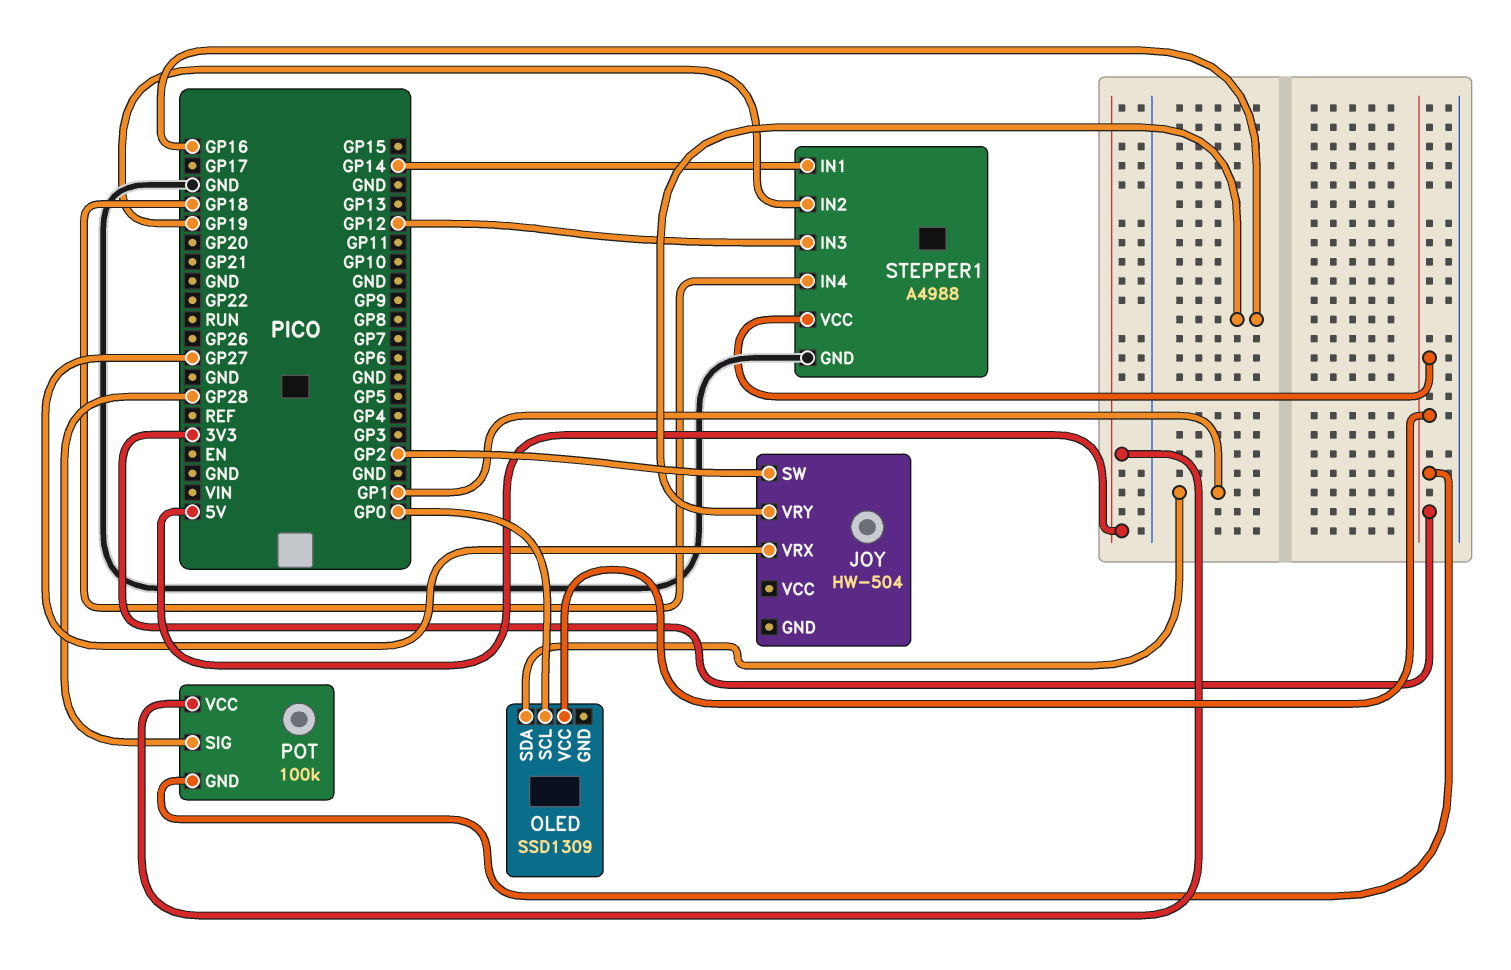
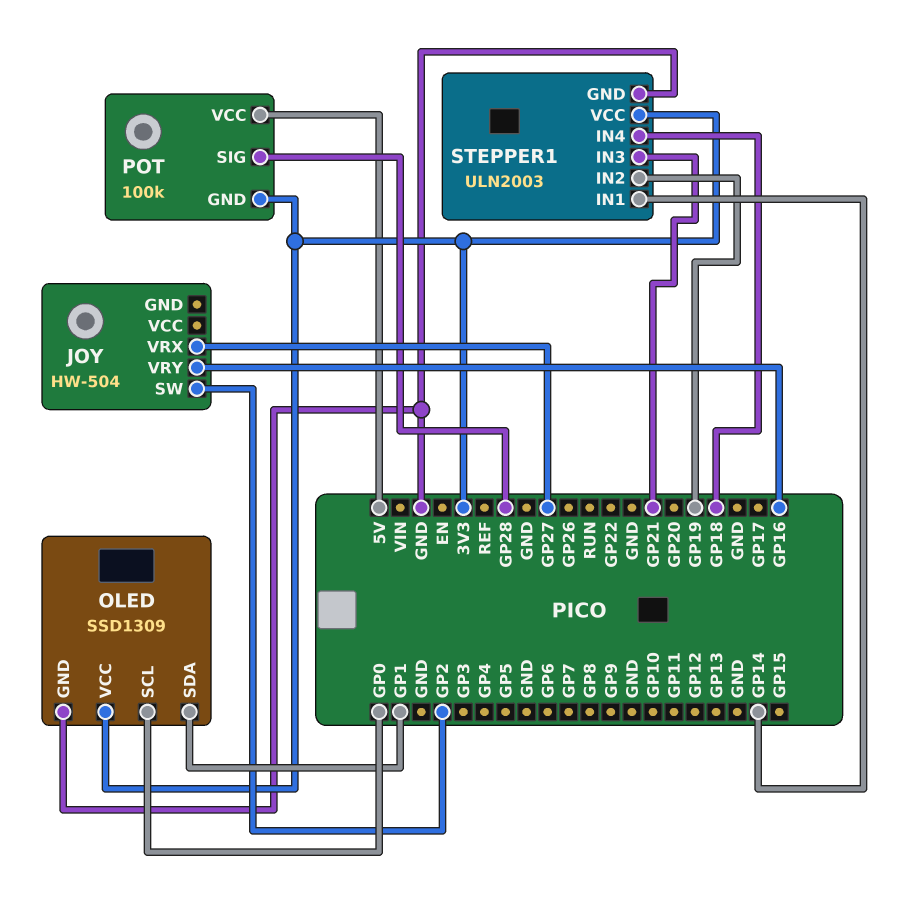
OLED pin GND: none -> GND
STEPPER1: A4988 -> ULN2003
STEPPER1 pin IN3: GP12 -> GP21

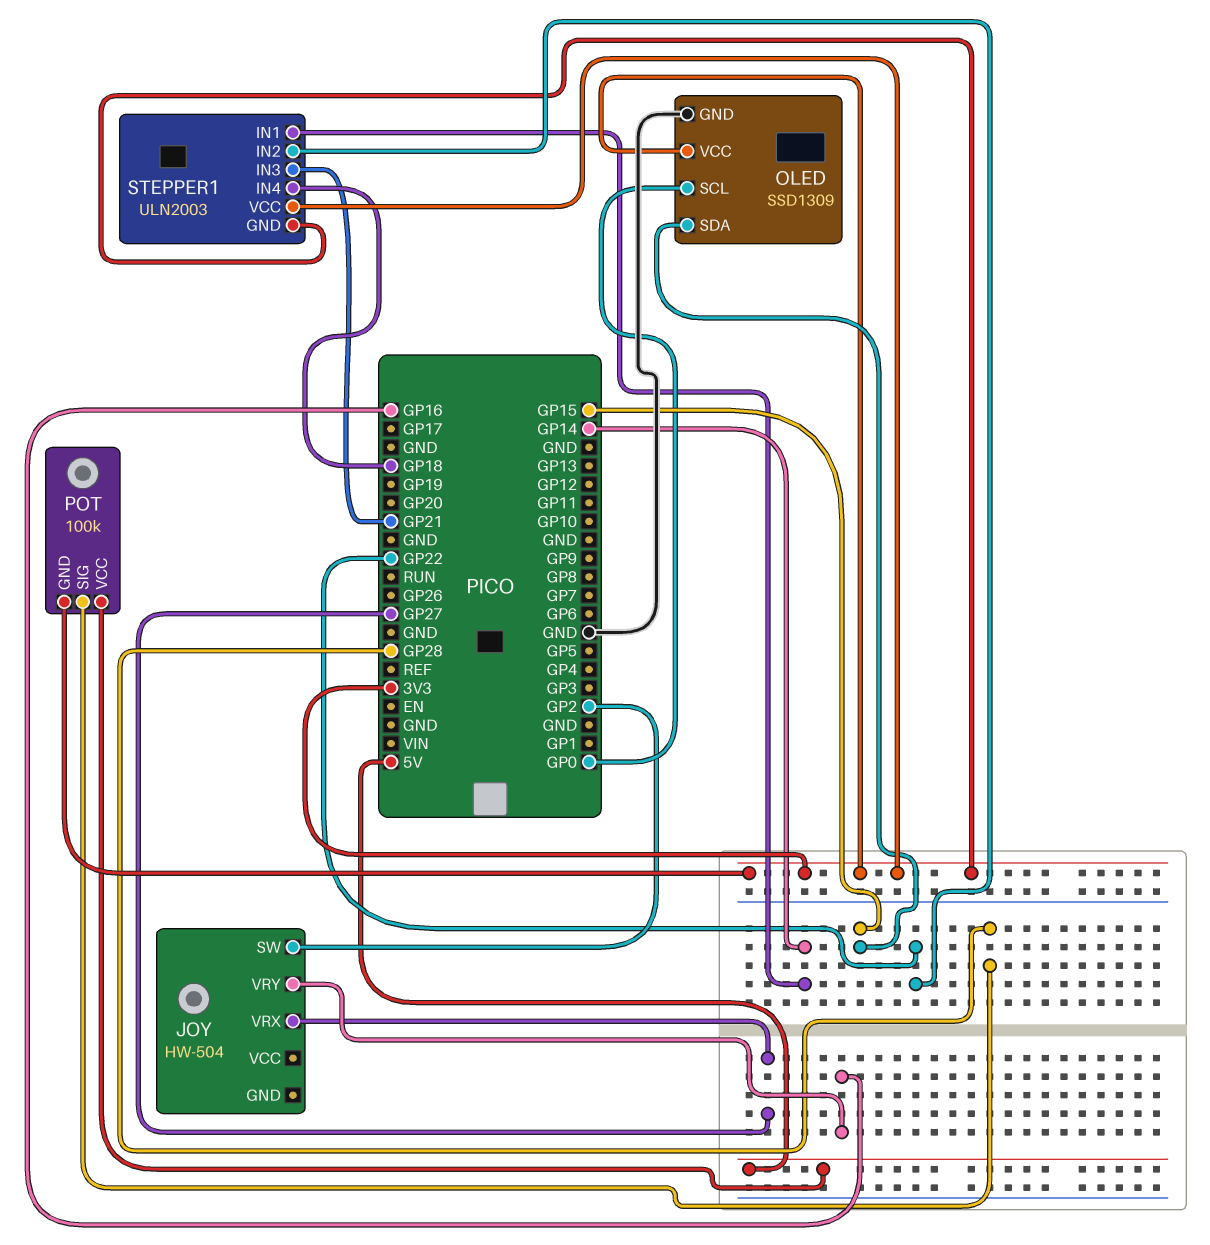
OLED pin SDA: GP1 -> GP15
STEPPER1 pin GND: GND -> 3V3
STEPPER1 pin IN2: GP19 -> GP22

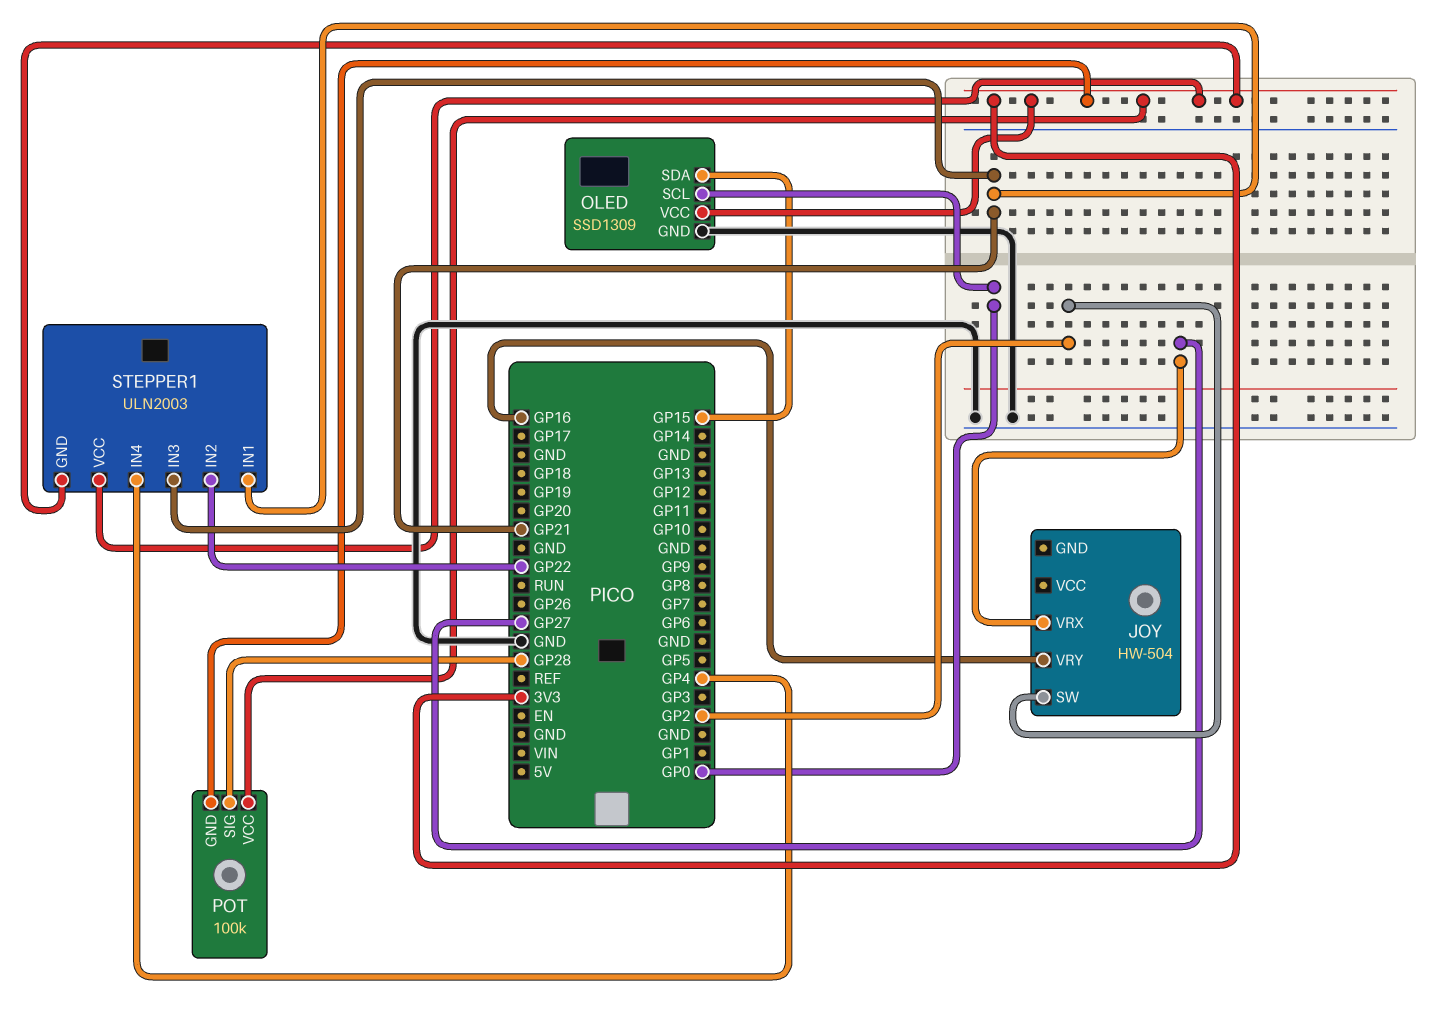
POT pin VCC: 5V -> 3V3
STEPPER1 pin IN1: GP14 -> GP21
STEPPER1 pin IN4: GP18 -> GP4

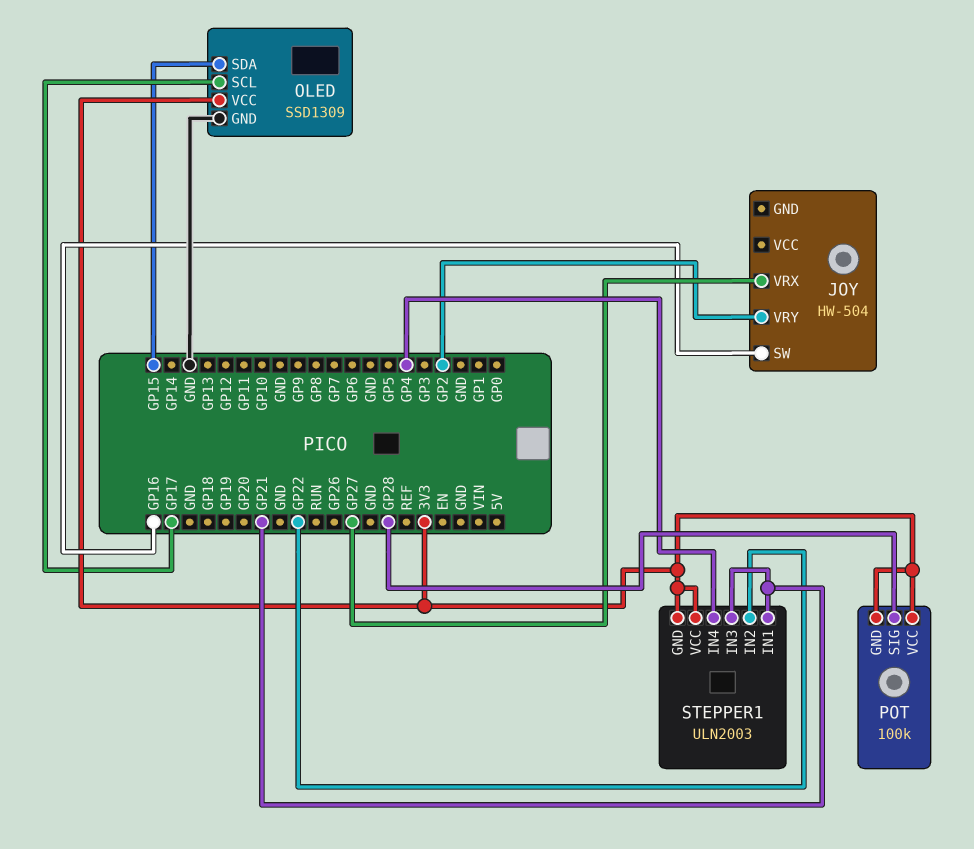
JOY pin SW: GP2 -> GP16
JOY pin VRY: GP16 -> GP2
OLED pin SCL: GP0 -> GP17

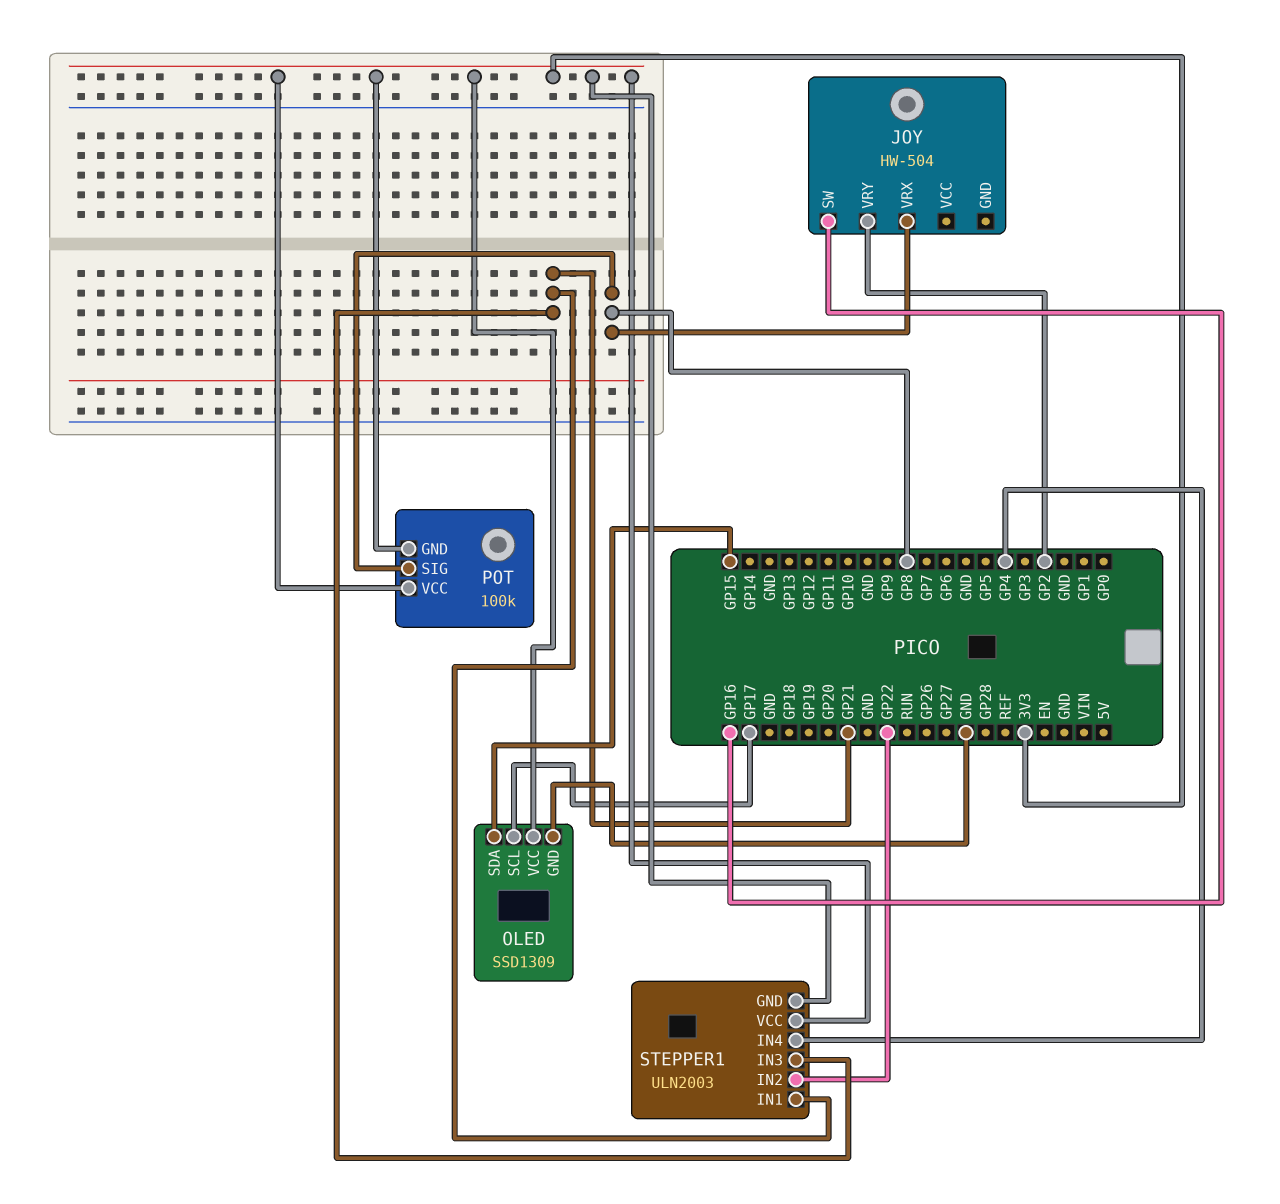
JOY pin VRX: GP27 -> GP8
POT pin SIG: GP28 -> GP8

